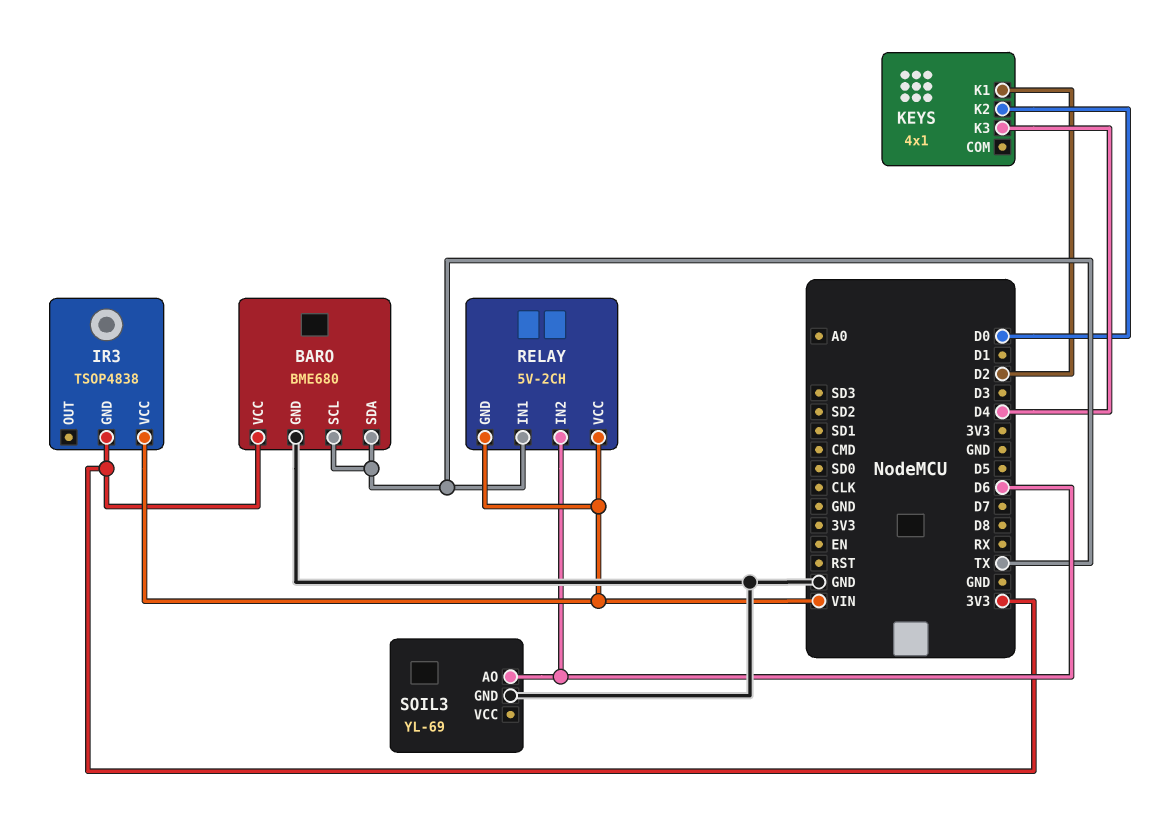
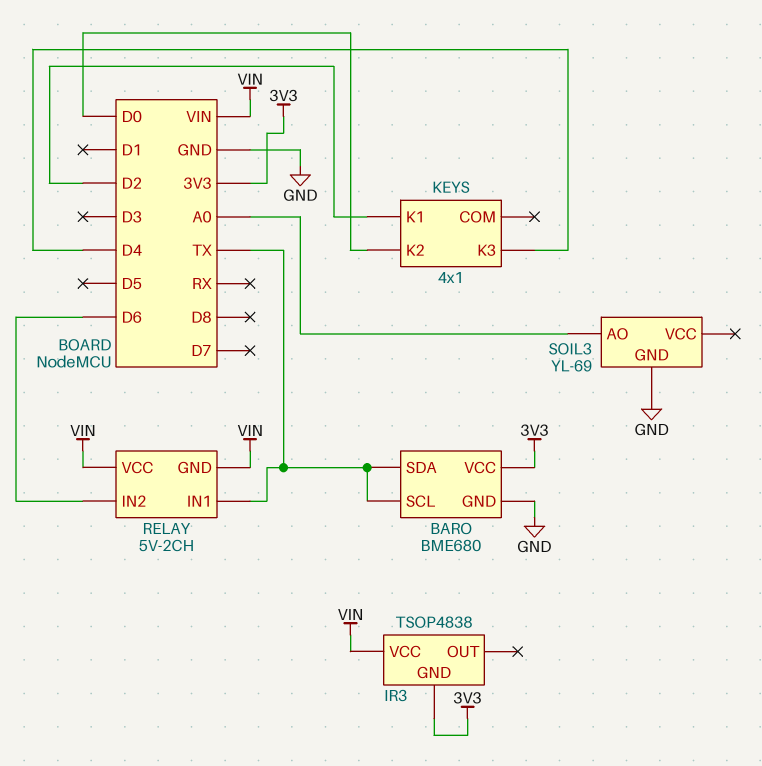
SOIL3 pin AO: D6 -> A0

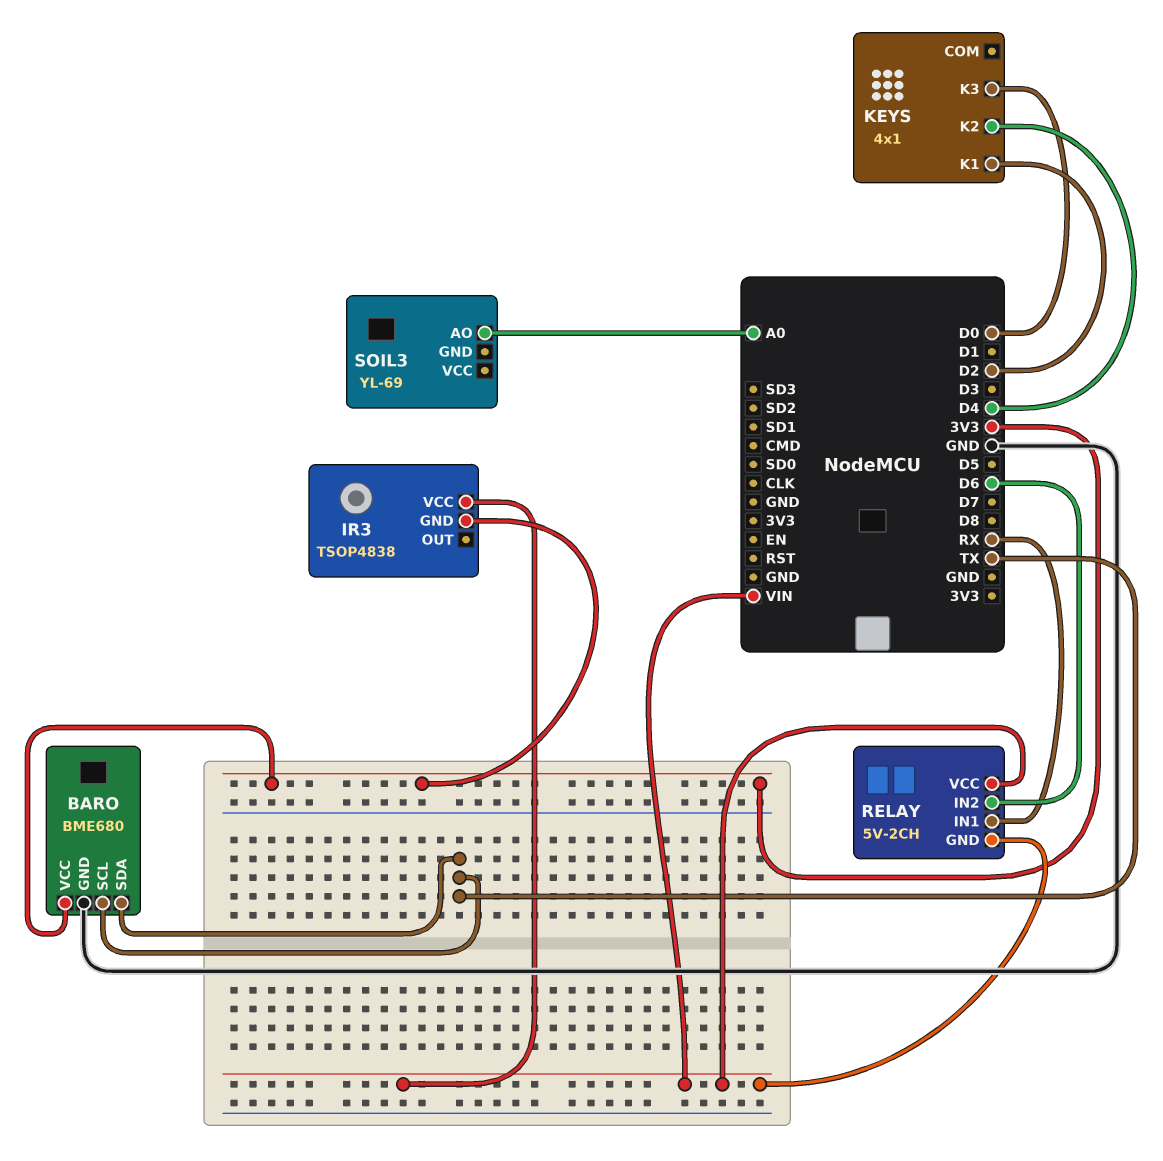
KEYS pin K2: D0 -> D4
KEYS pin K3: D4 -> D0
RELAY pin IN1: TX -> RX
SOIL3 pin GND: GND -> none

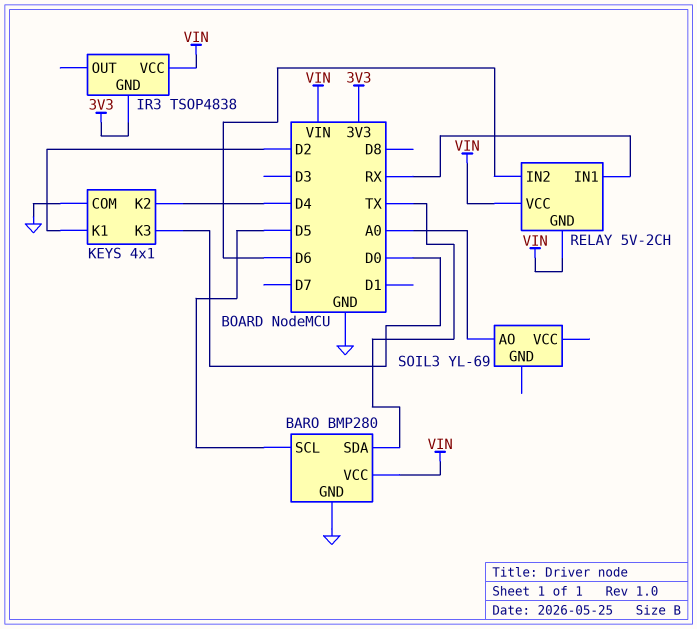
BARO: BME680 -> BMP280
BARO pin SCL: TX -> D5
BARO pin VCC: 3V3 -> VIN
KEYS pin COM: none -> GND

